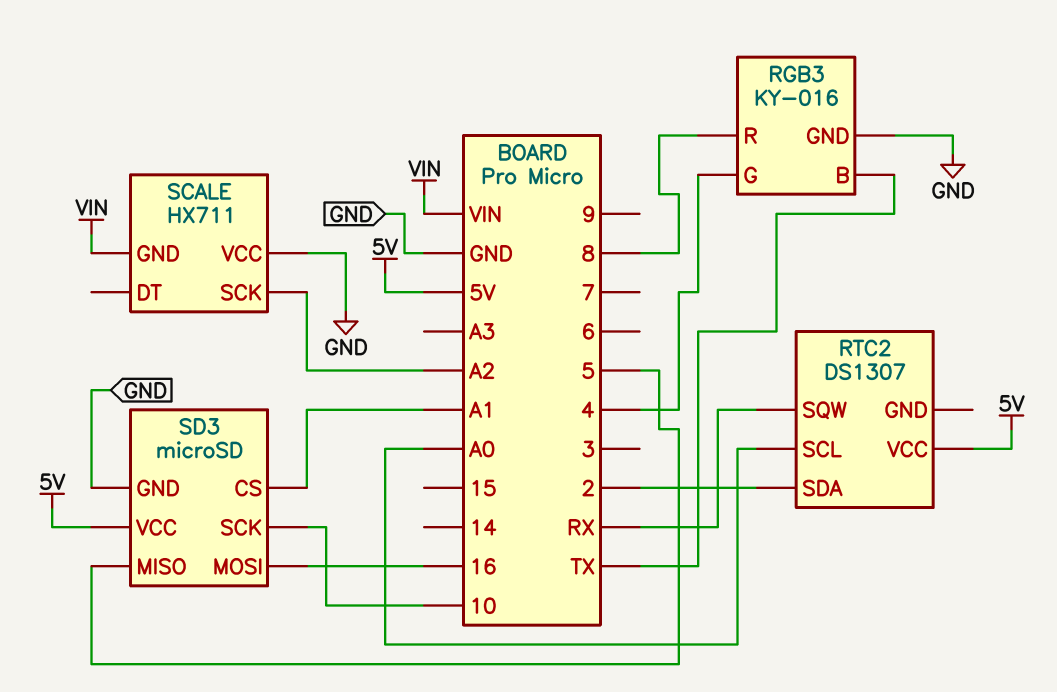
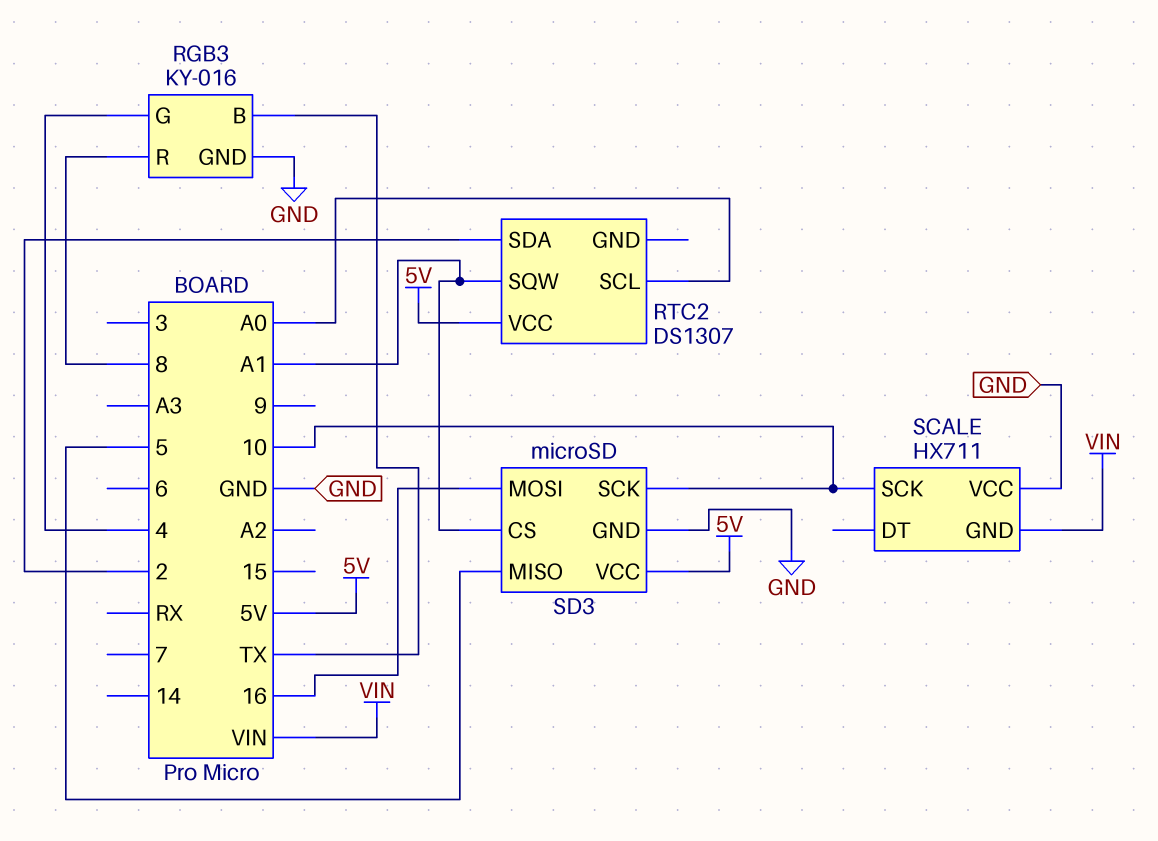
RTC2 pin SQW: RX -> A1
SCALE pin SCK: A2 -> 10

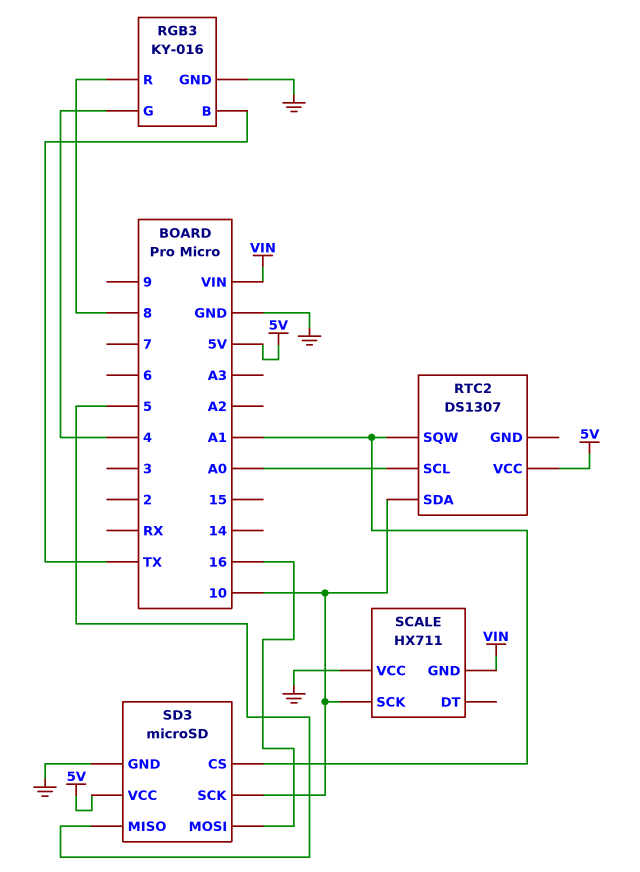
RTC2 pin SDA: 2 -> 10

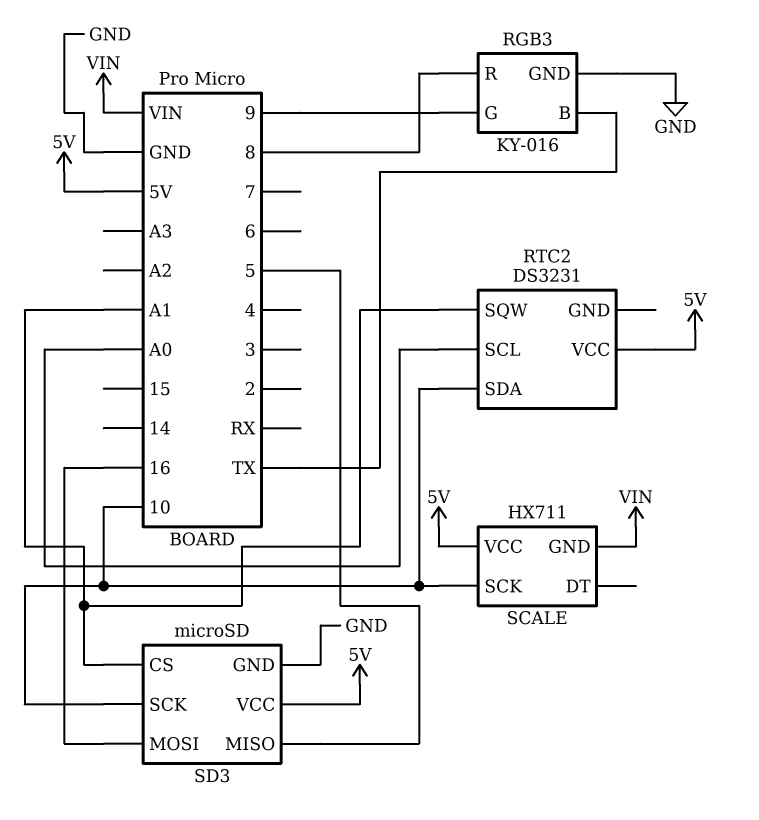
RGB3 pin G: 4 -> 9
RTC2: DS1307 -> DS3231
SCALE pin VCC: GND -> 5V

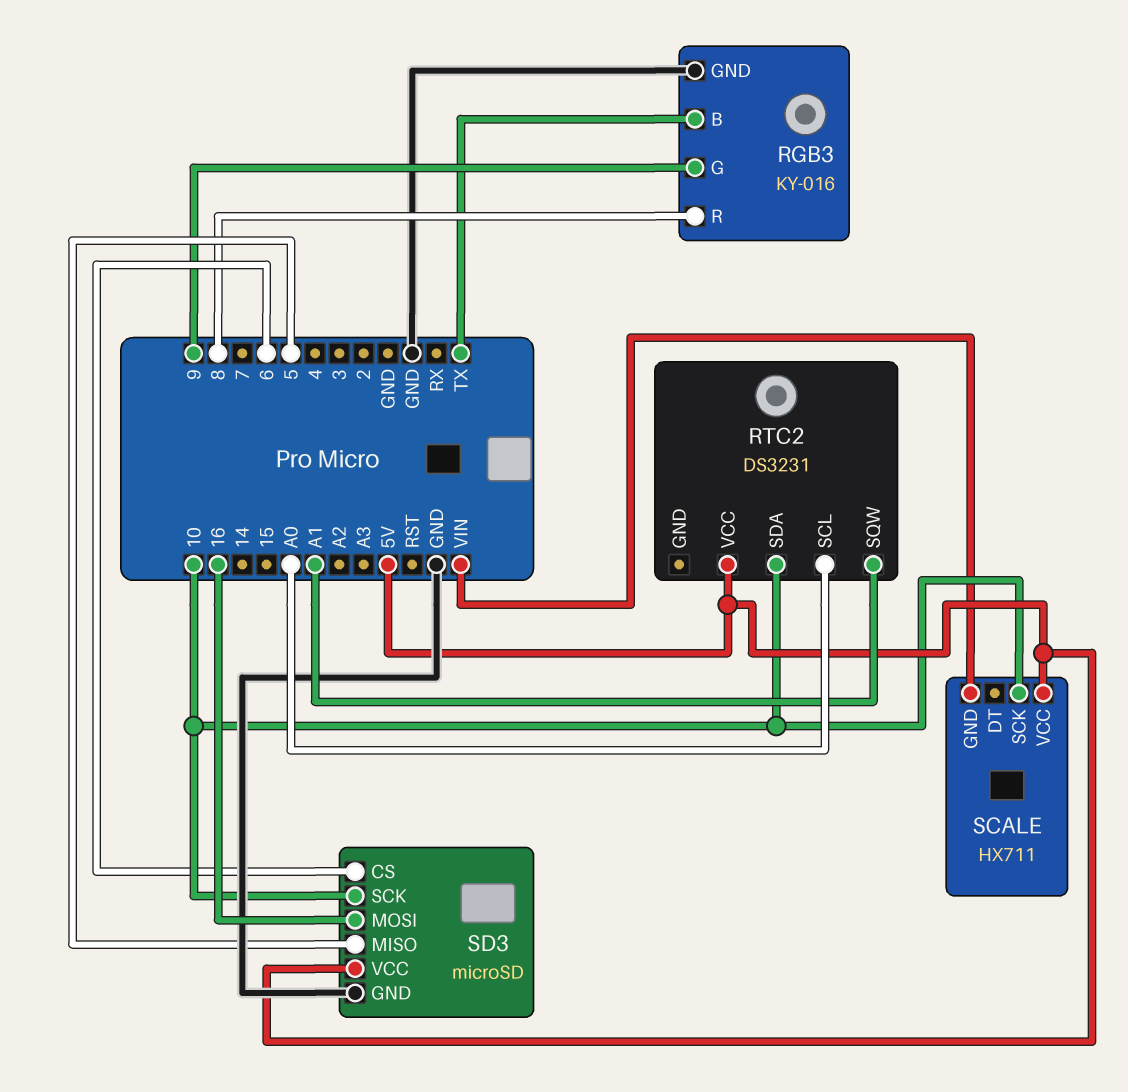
SD3 pin CS: A1 -> 6

